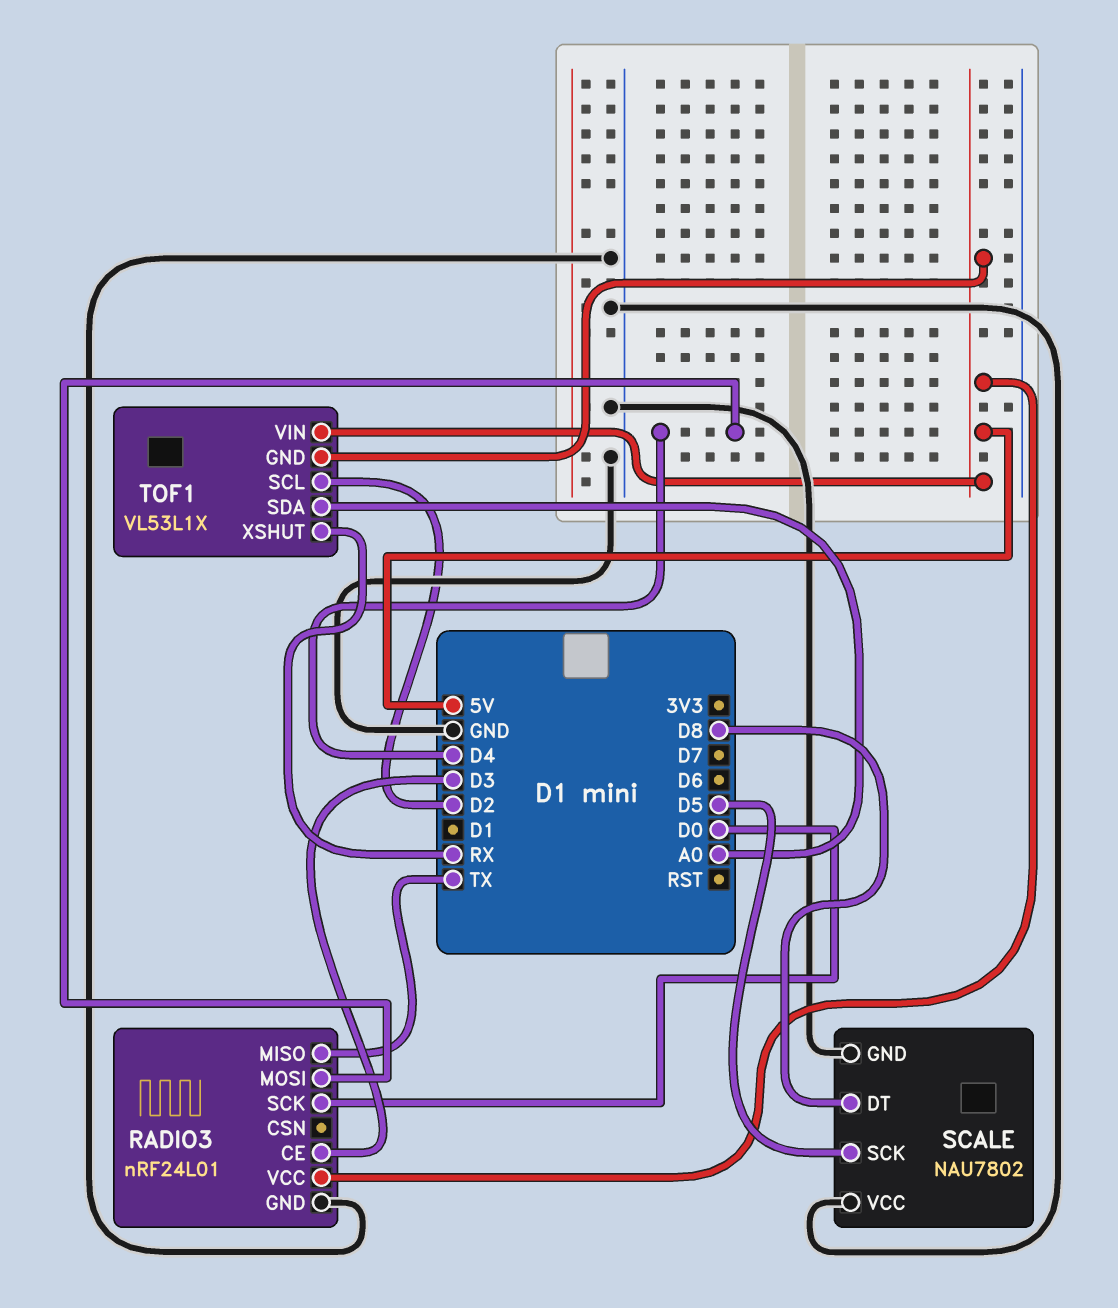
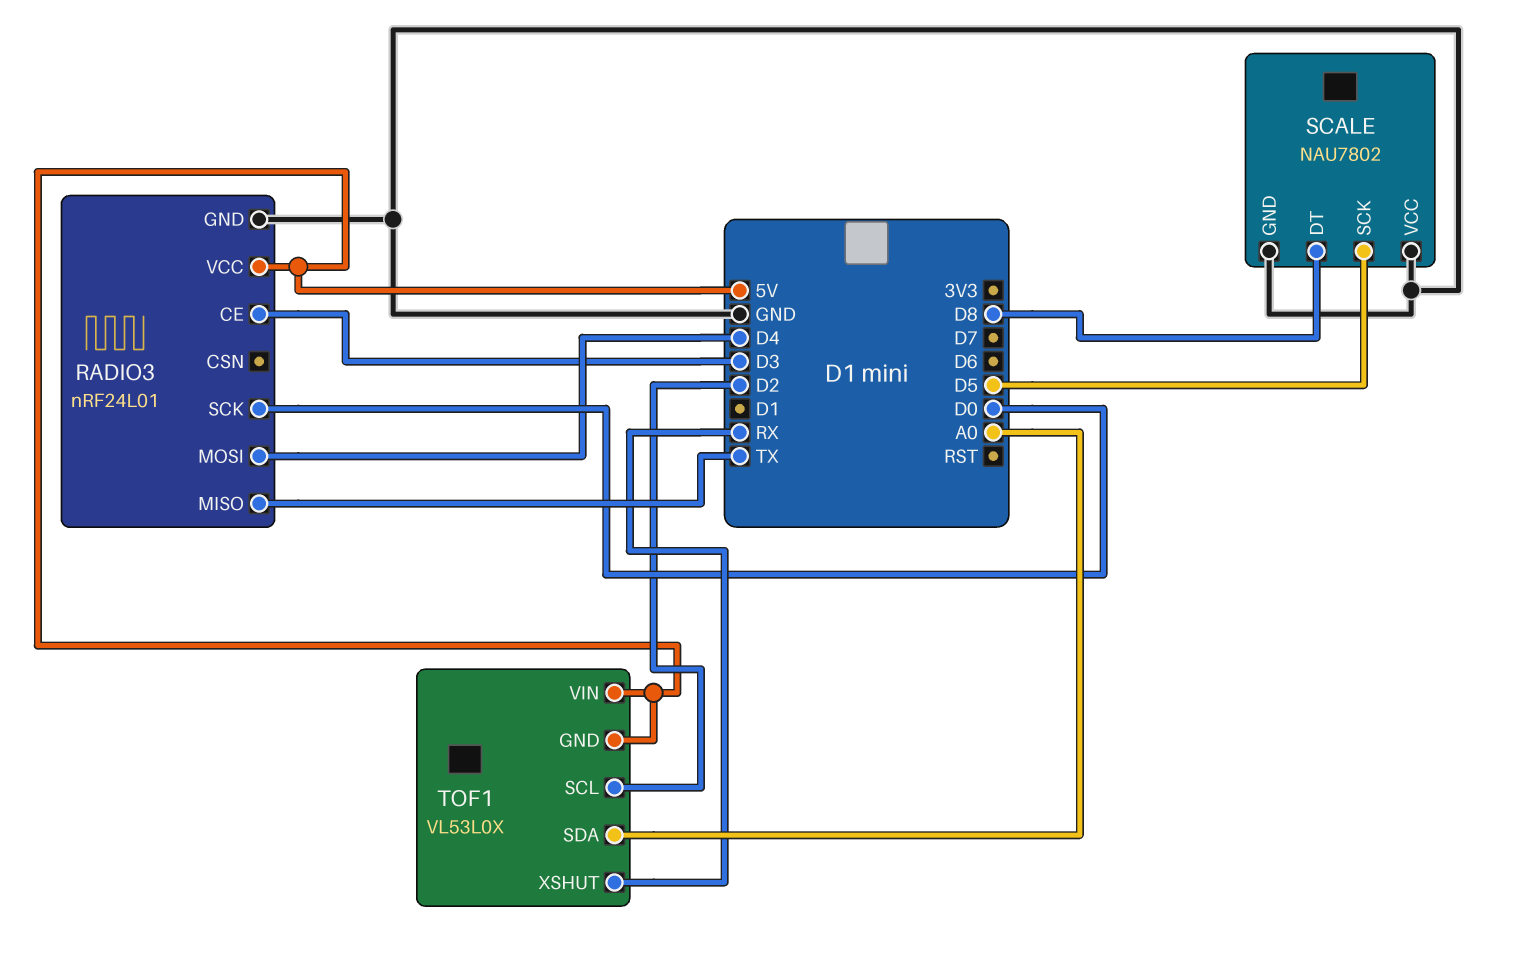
TOF1: VL53L1X -> VL53L0X

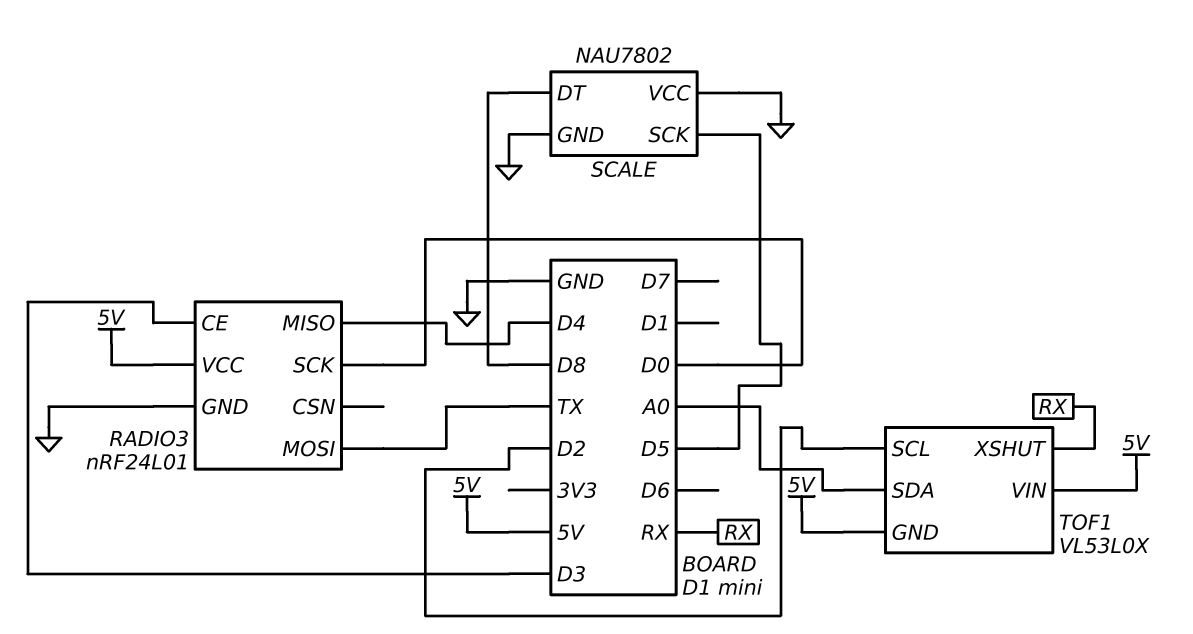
RADIO3 pin MISO: TX -> D4
RADIO3 pin MOSI: D4 -> TX

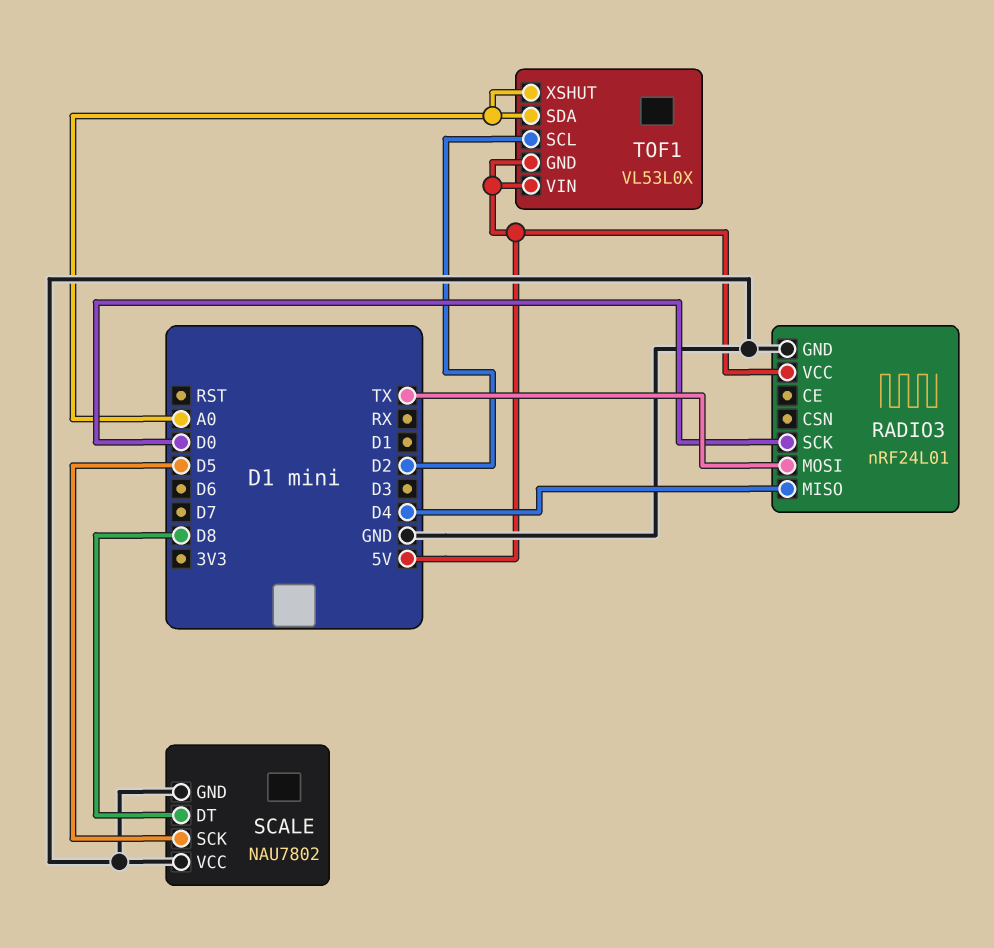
RADIO3 pin CE: D3 -> none
TOF1 pin XSHUT: RX -> A0

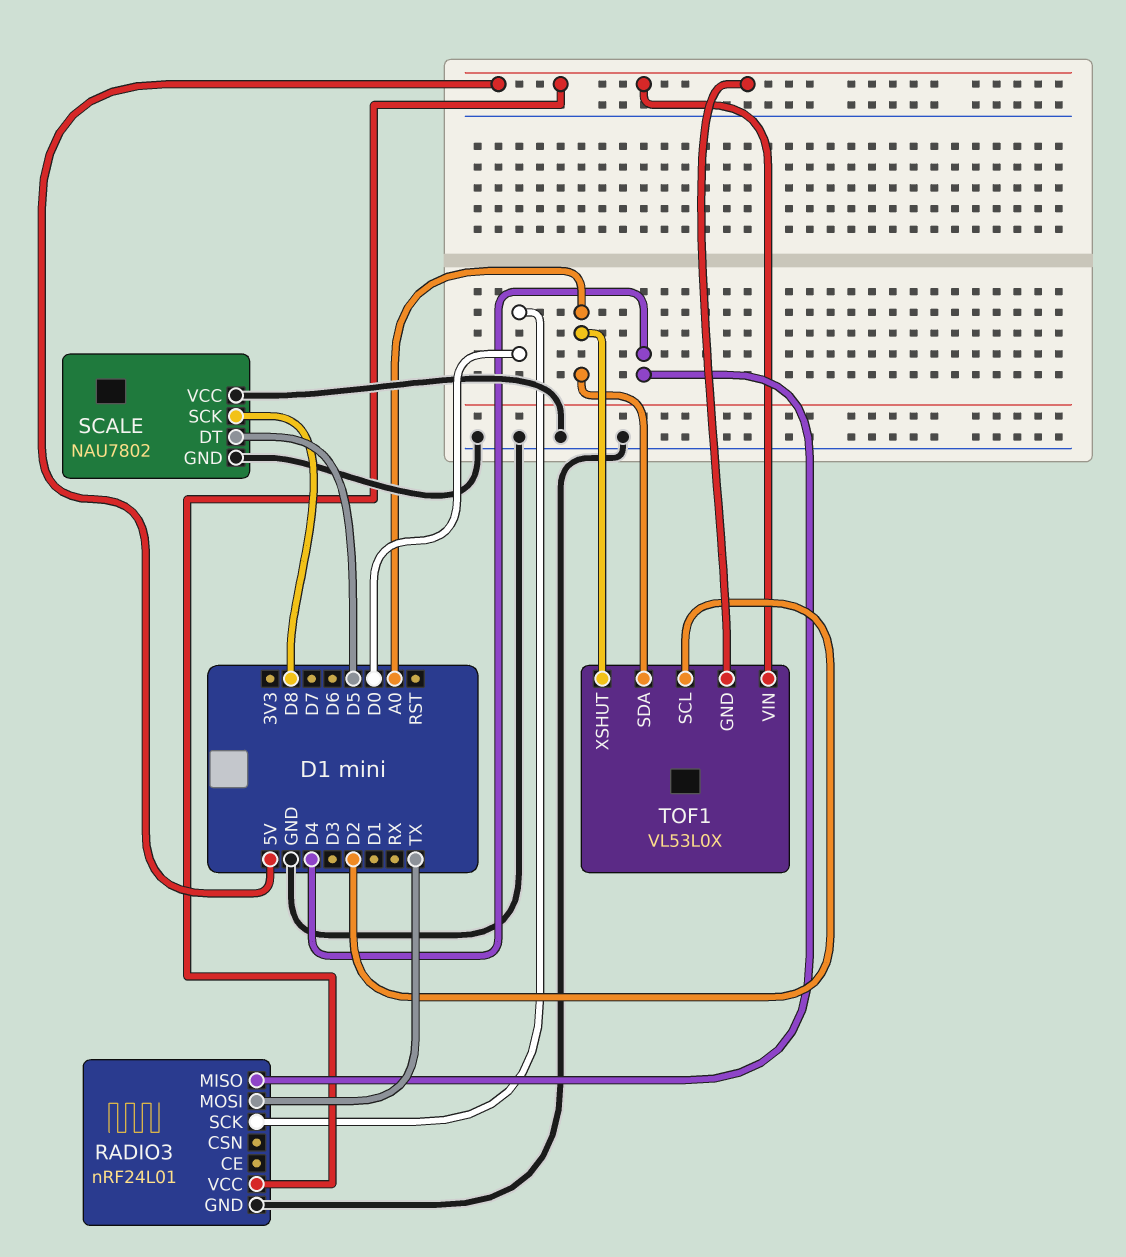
SCALE pin DT: D8 -> D5
SCALE pin SCK: D5 -> D8

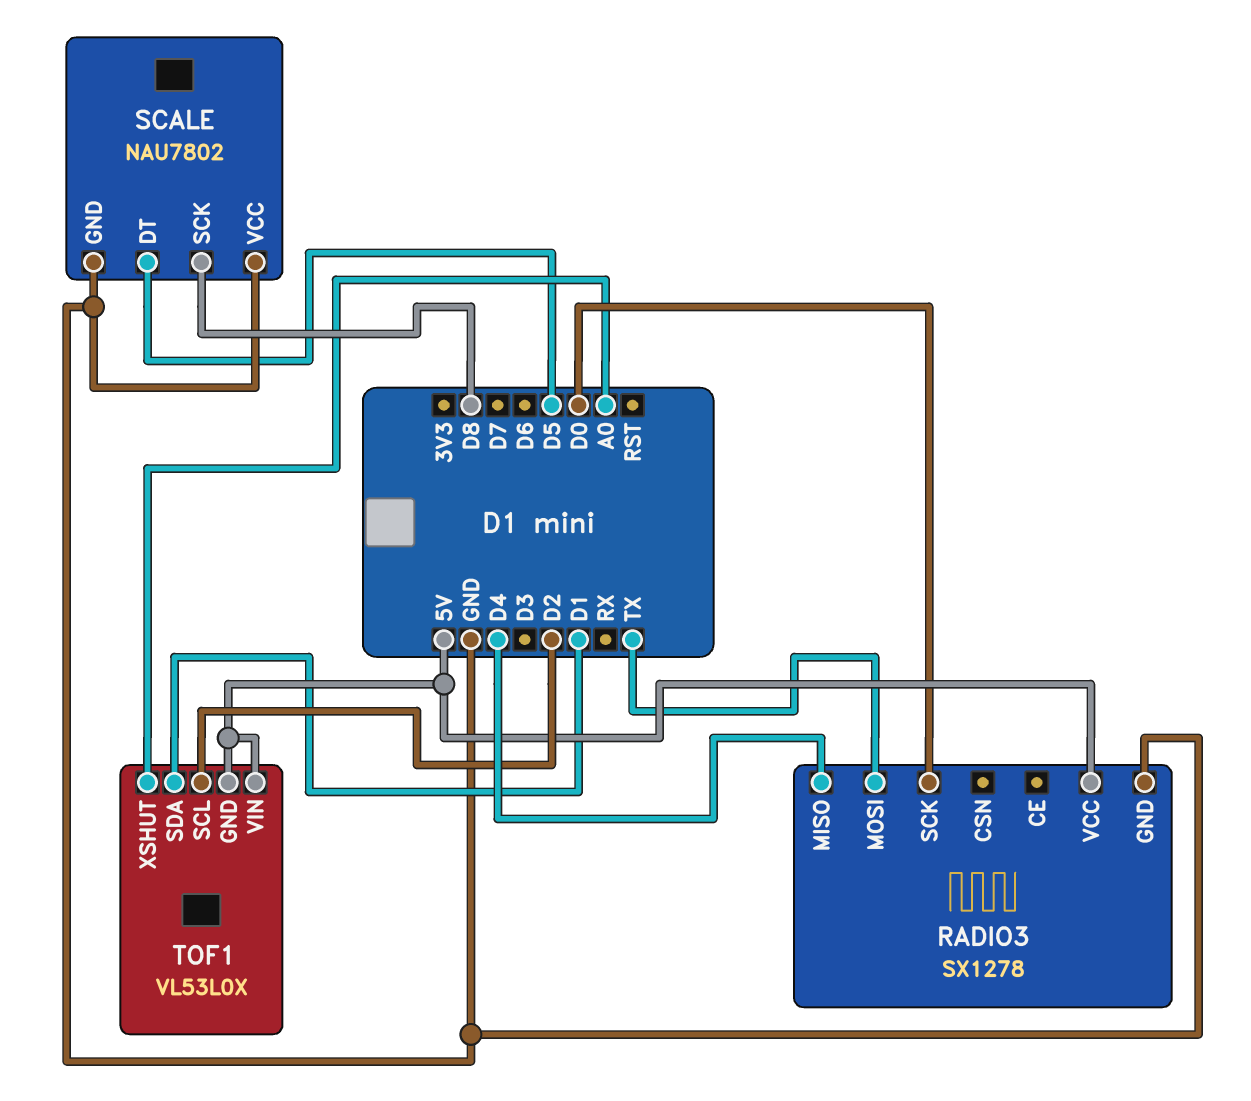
RADIO3: nRF24L01 -> SX1278
TOF1 pin SDA: A0 -> D1

